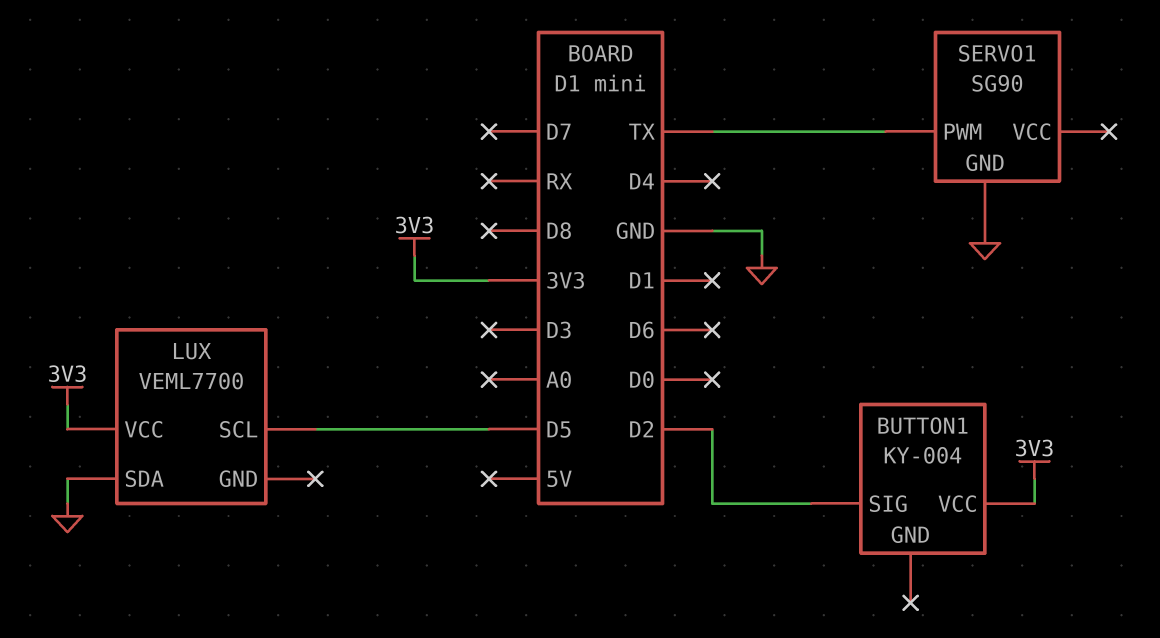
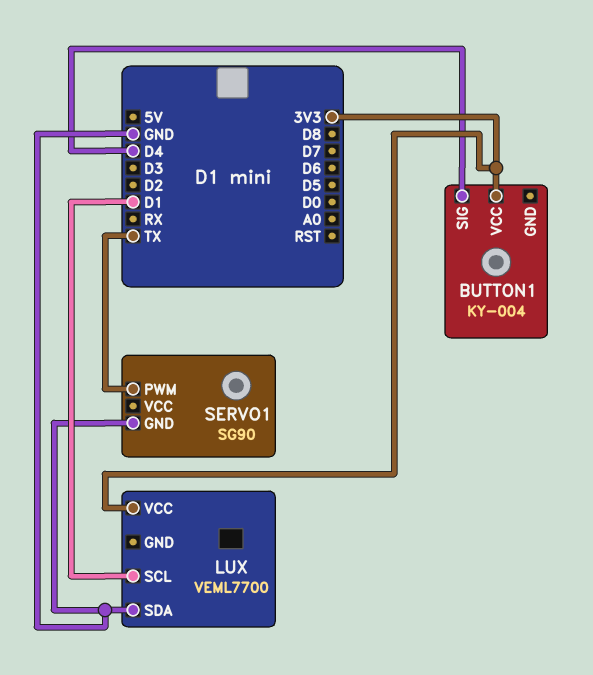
BUTTON1 pin SIG: D2 -> D4
LUX pin SCL: D5 -> D1

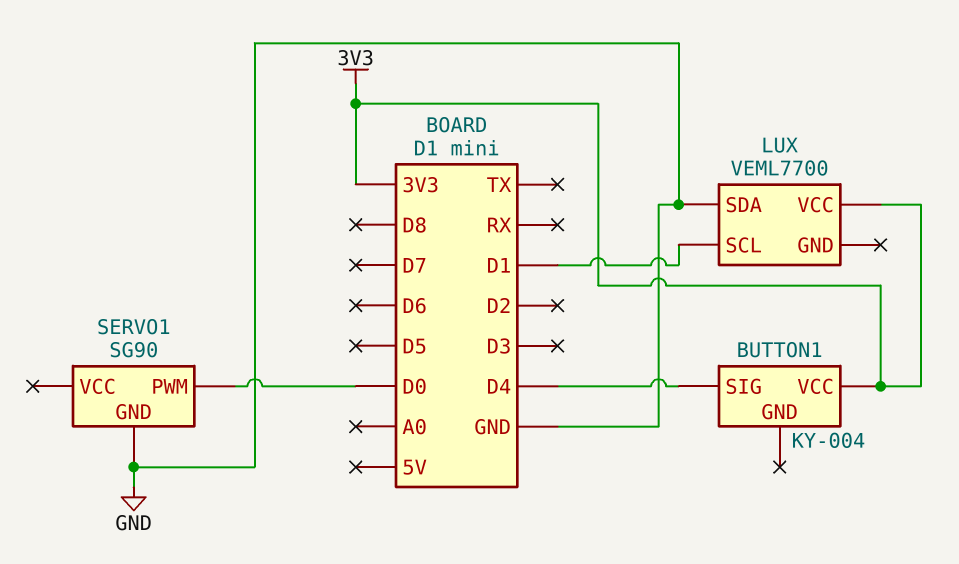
SERVO1 pin PWM: TX -> D0

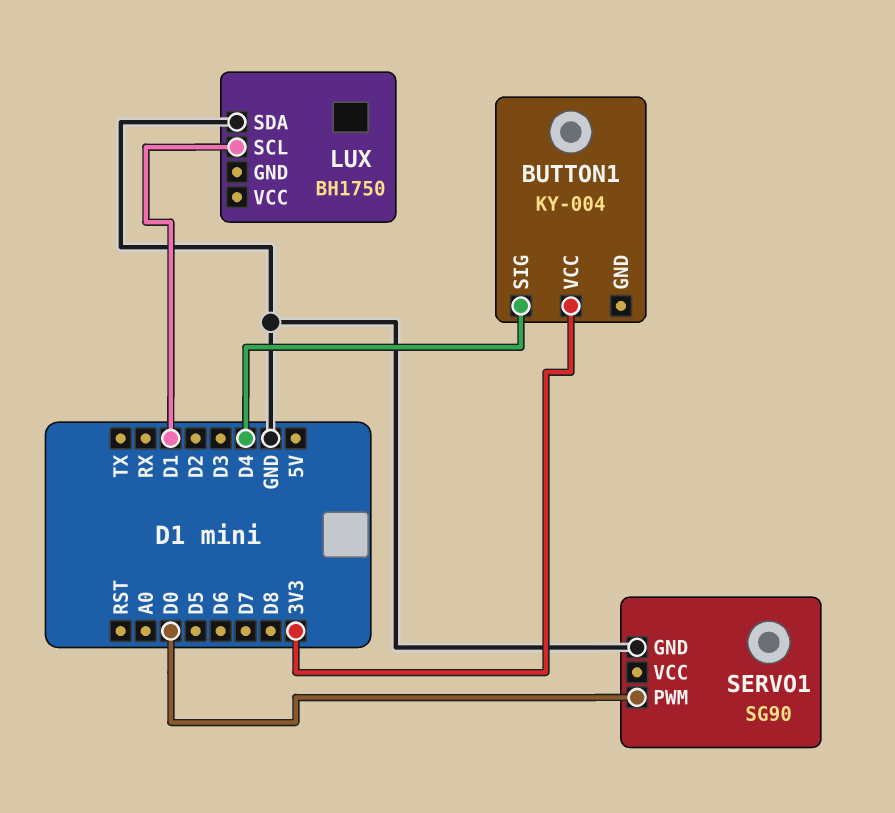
LUX: VEML7700 -> BH1750
LUX pin VCC: 3V3 -> none

